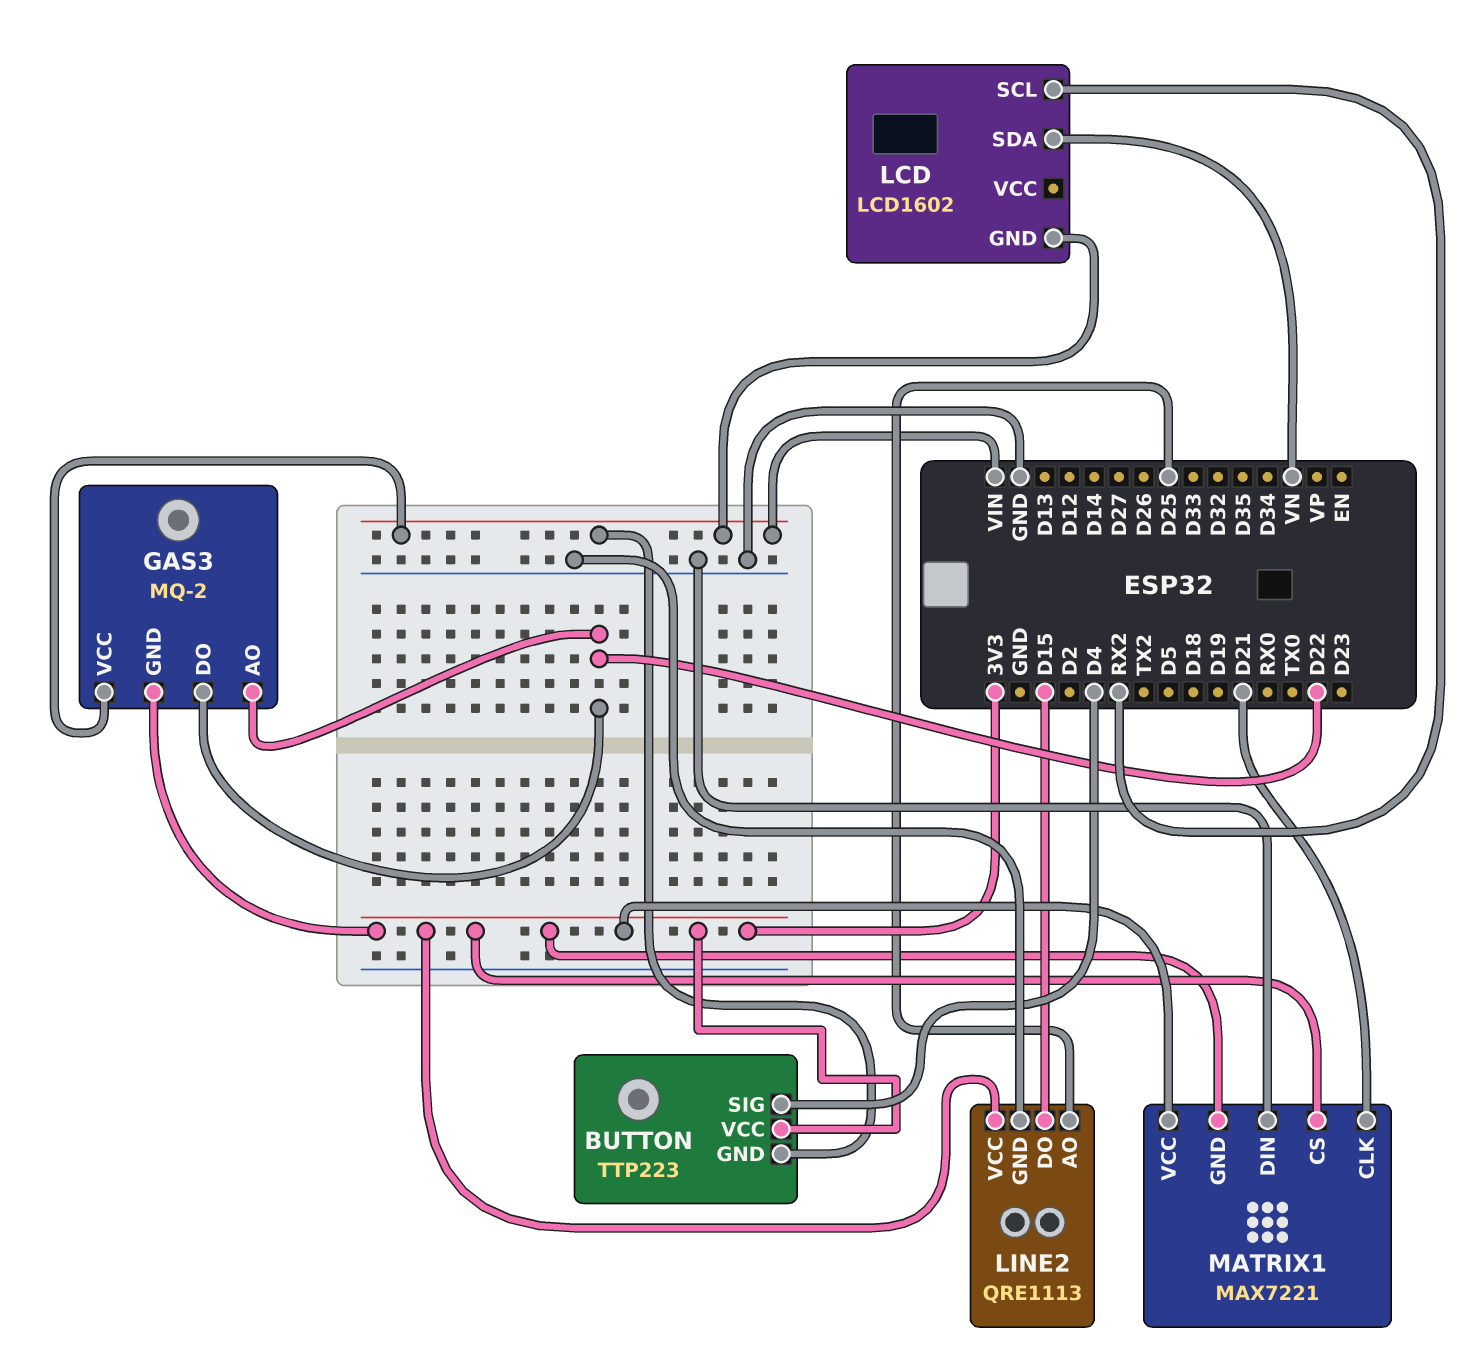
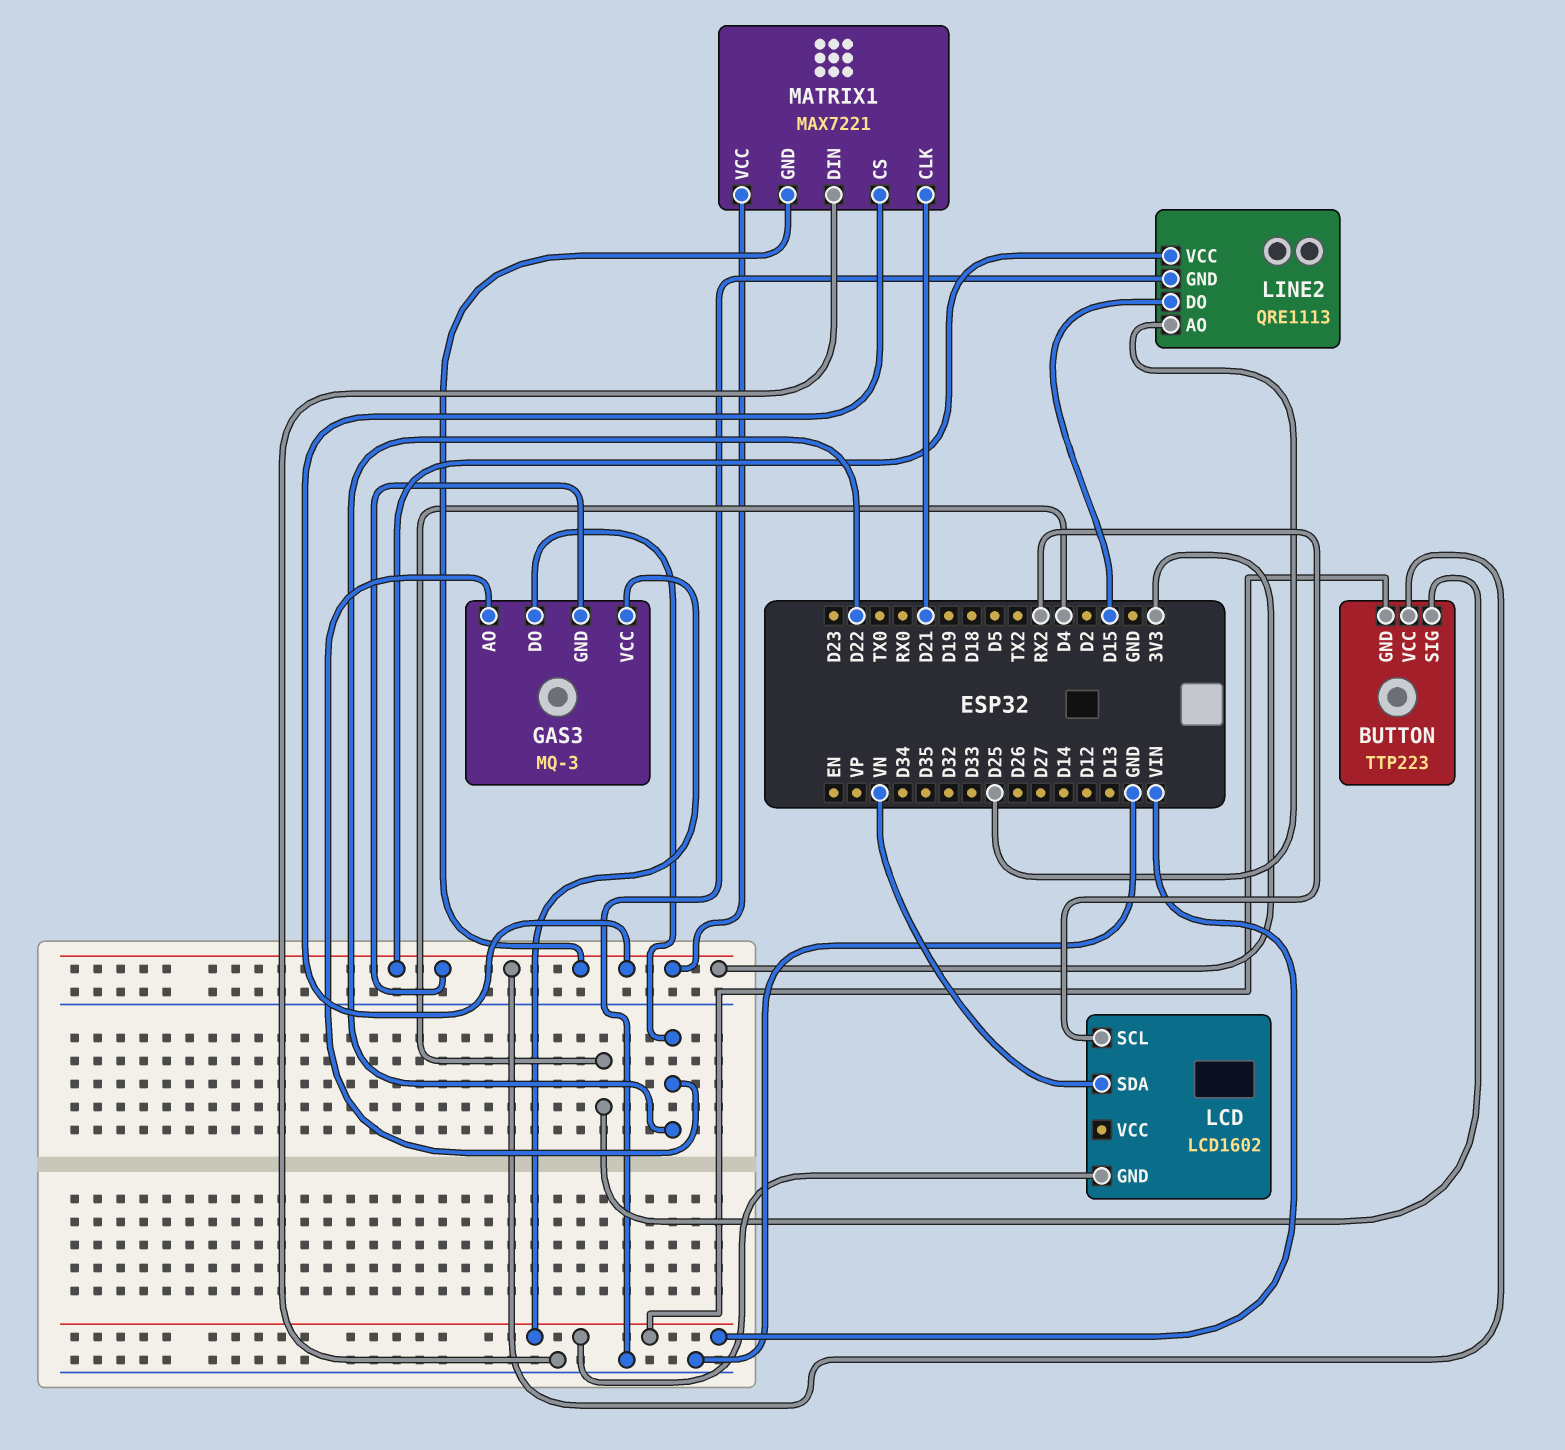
GAS3: MQ-2 -> MQ-3

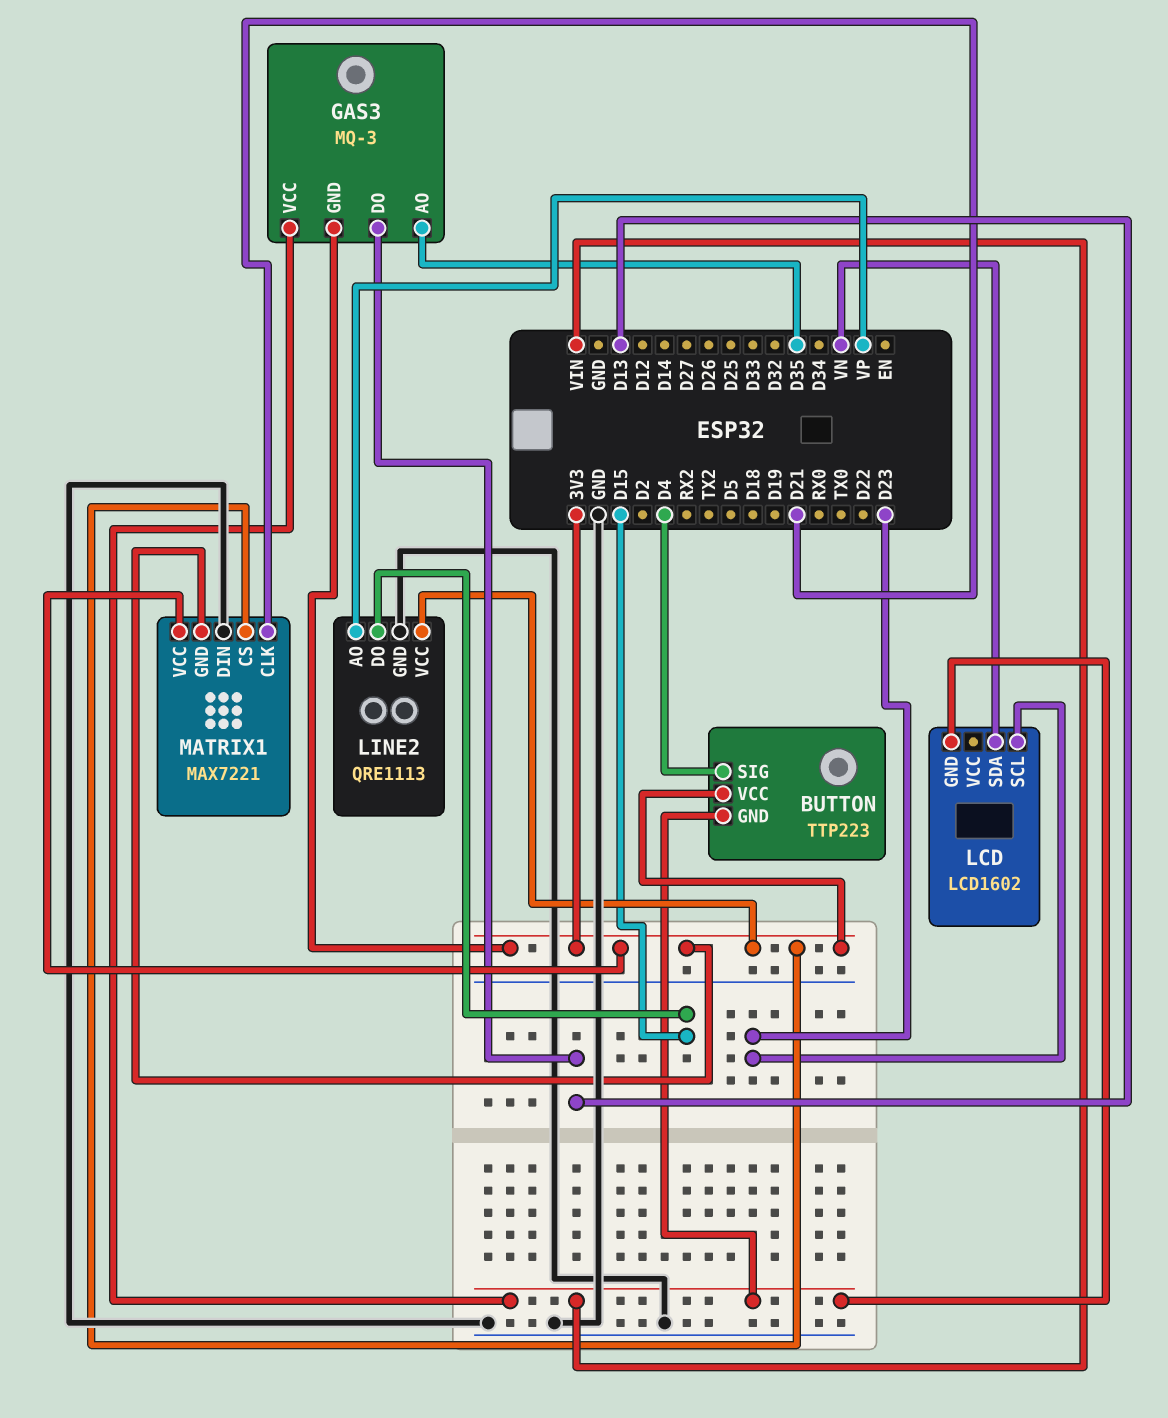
GAS3 pin AO: D22 -> D35
GAS3 pin DO: D22 -> D13
LCD pin SCL: RX2 -> D23
LINE2 pin AO: D25 -> VP

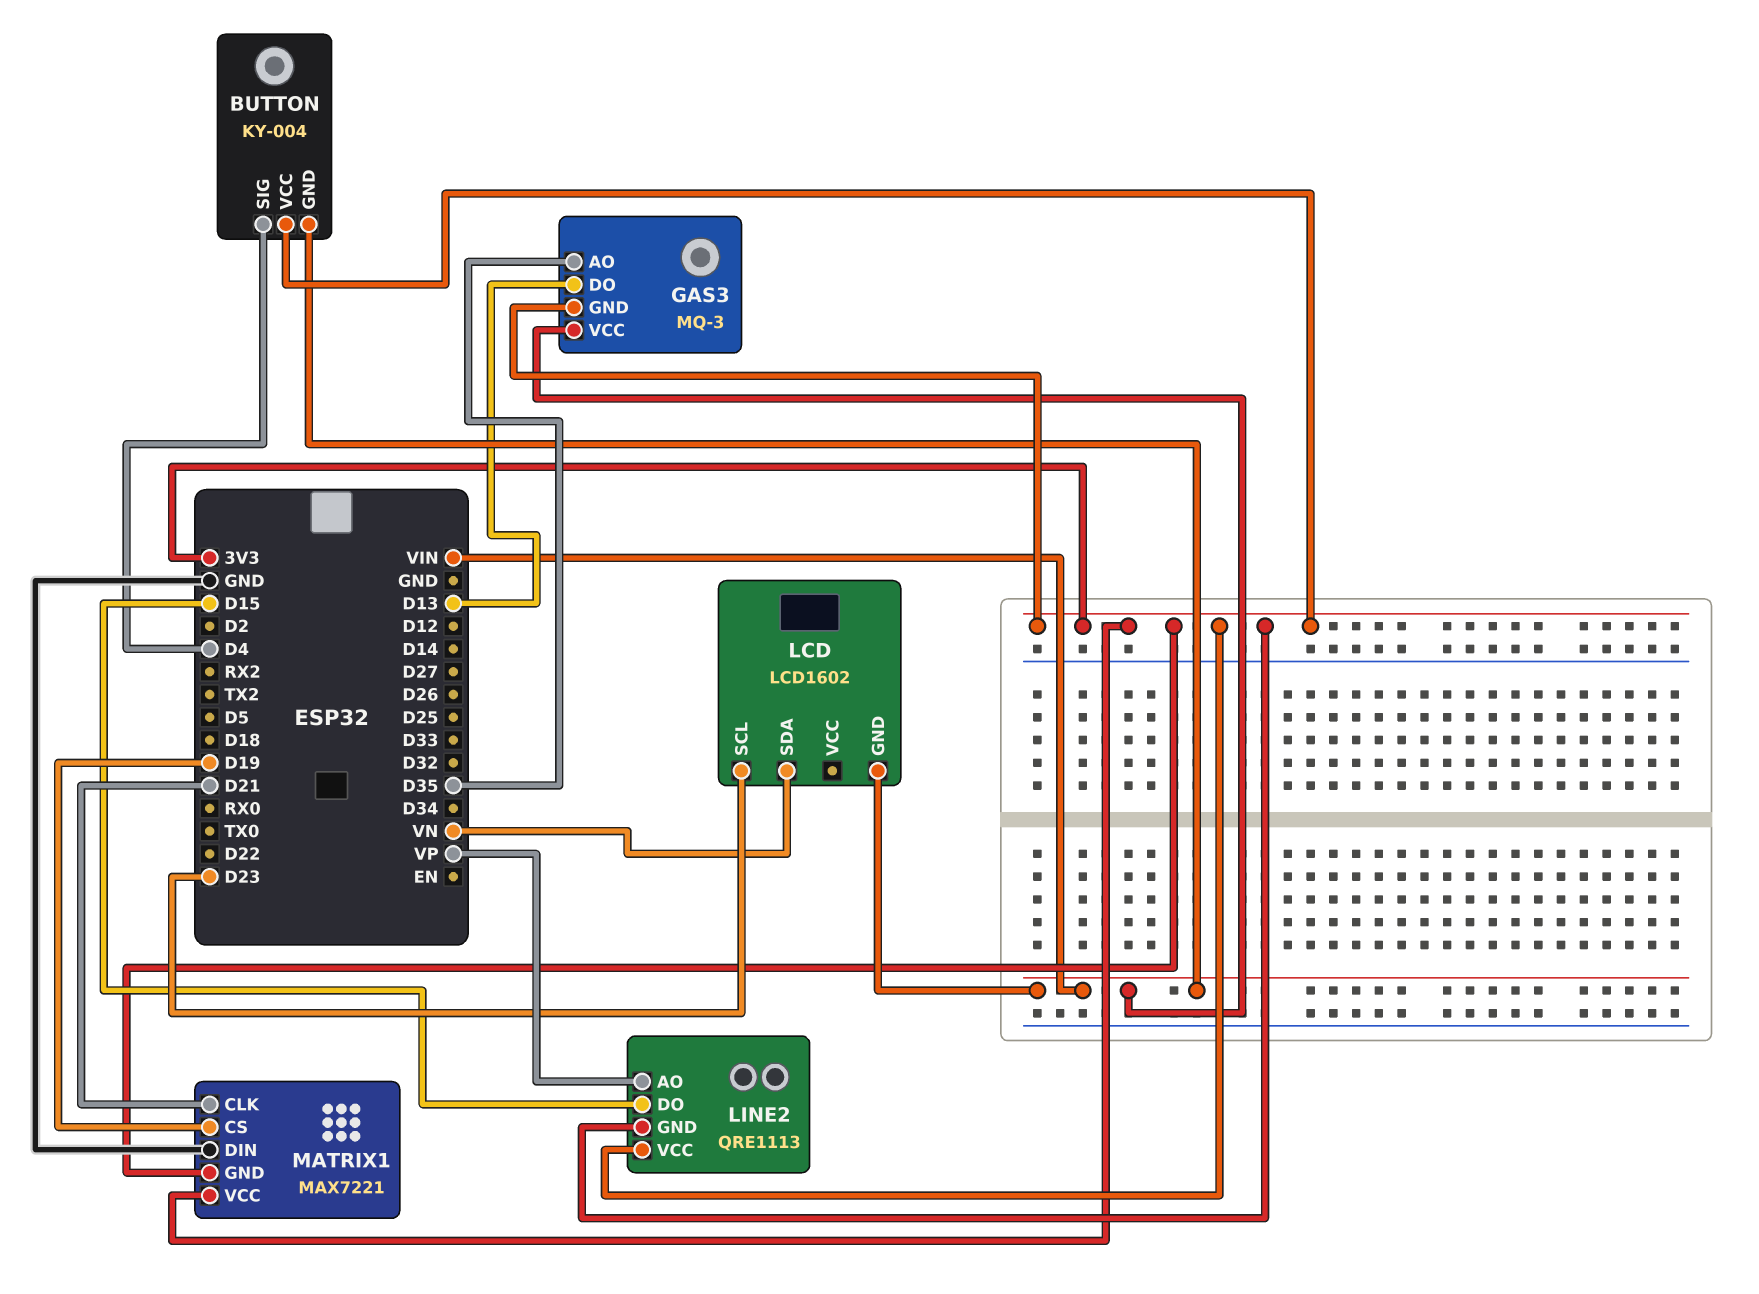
BUTTON: TTP223 -> KY-004
LINE2 pin GND: GND -> 3V3
MATRIX1 pin CS: 3V3 -> D19

